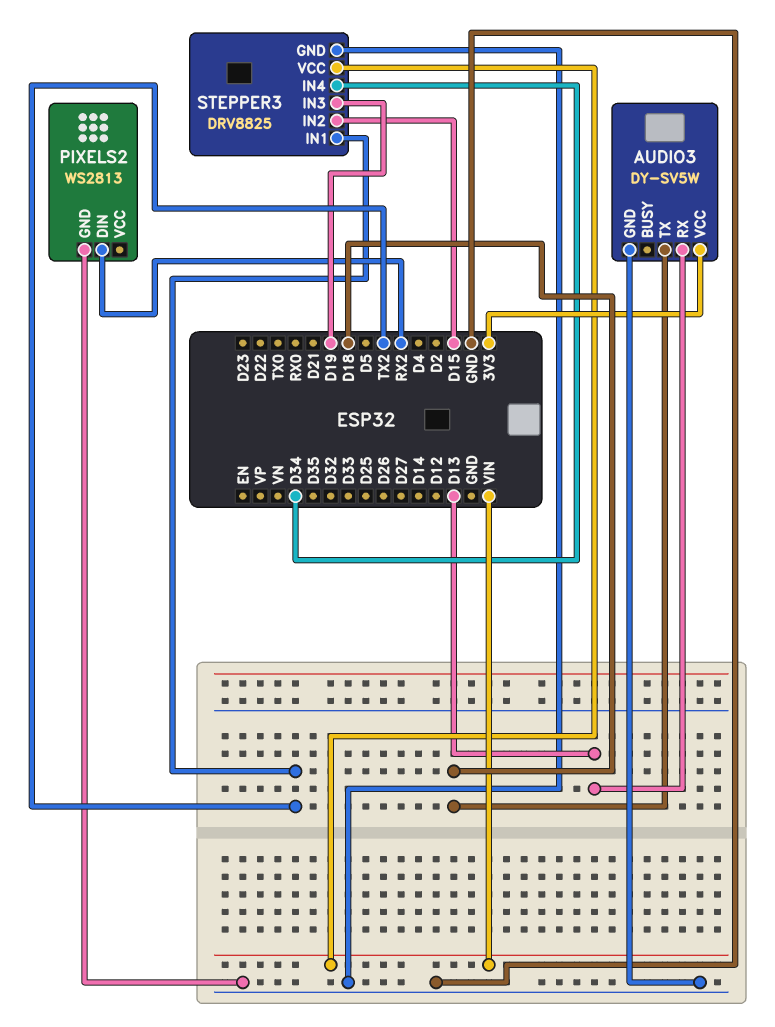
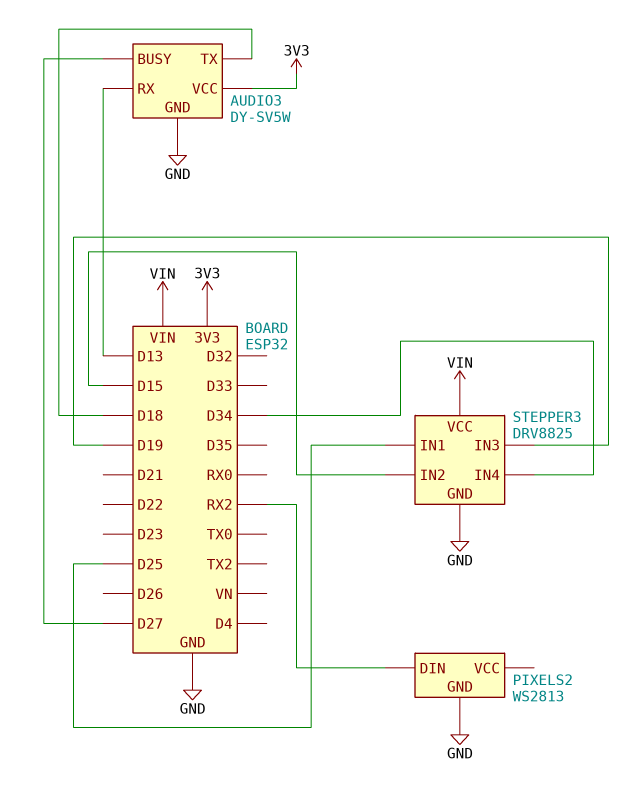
AUDIO3 pin BUSY: none -> D27
STEPPER3 pin IN1: TX2 -> D25

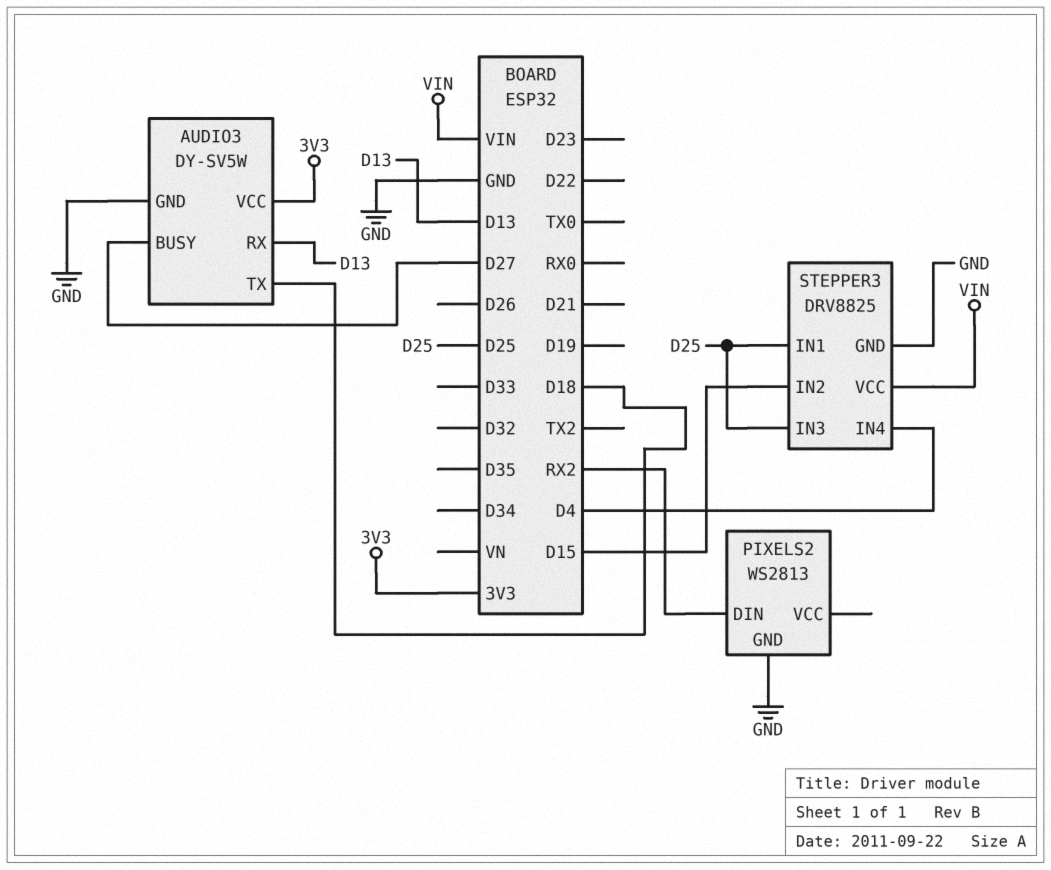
STEPPER3 pin IN3: D19 -> D25
STEPPER3 pin IN4: D34 -> D4

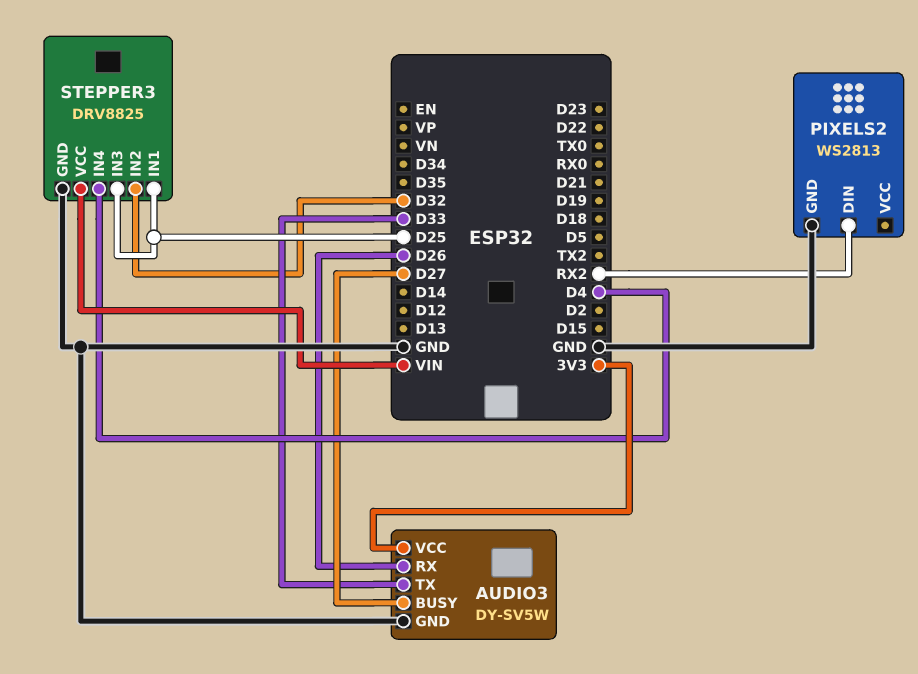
AUDIO3 pin RX: D13 -> D26
AUDIO3 pin TX: D18 -> D33
STEPPER3 pin IN2: D15 -> D32

